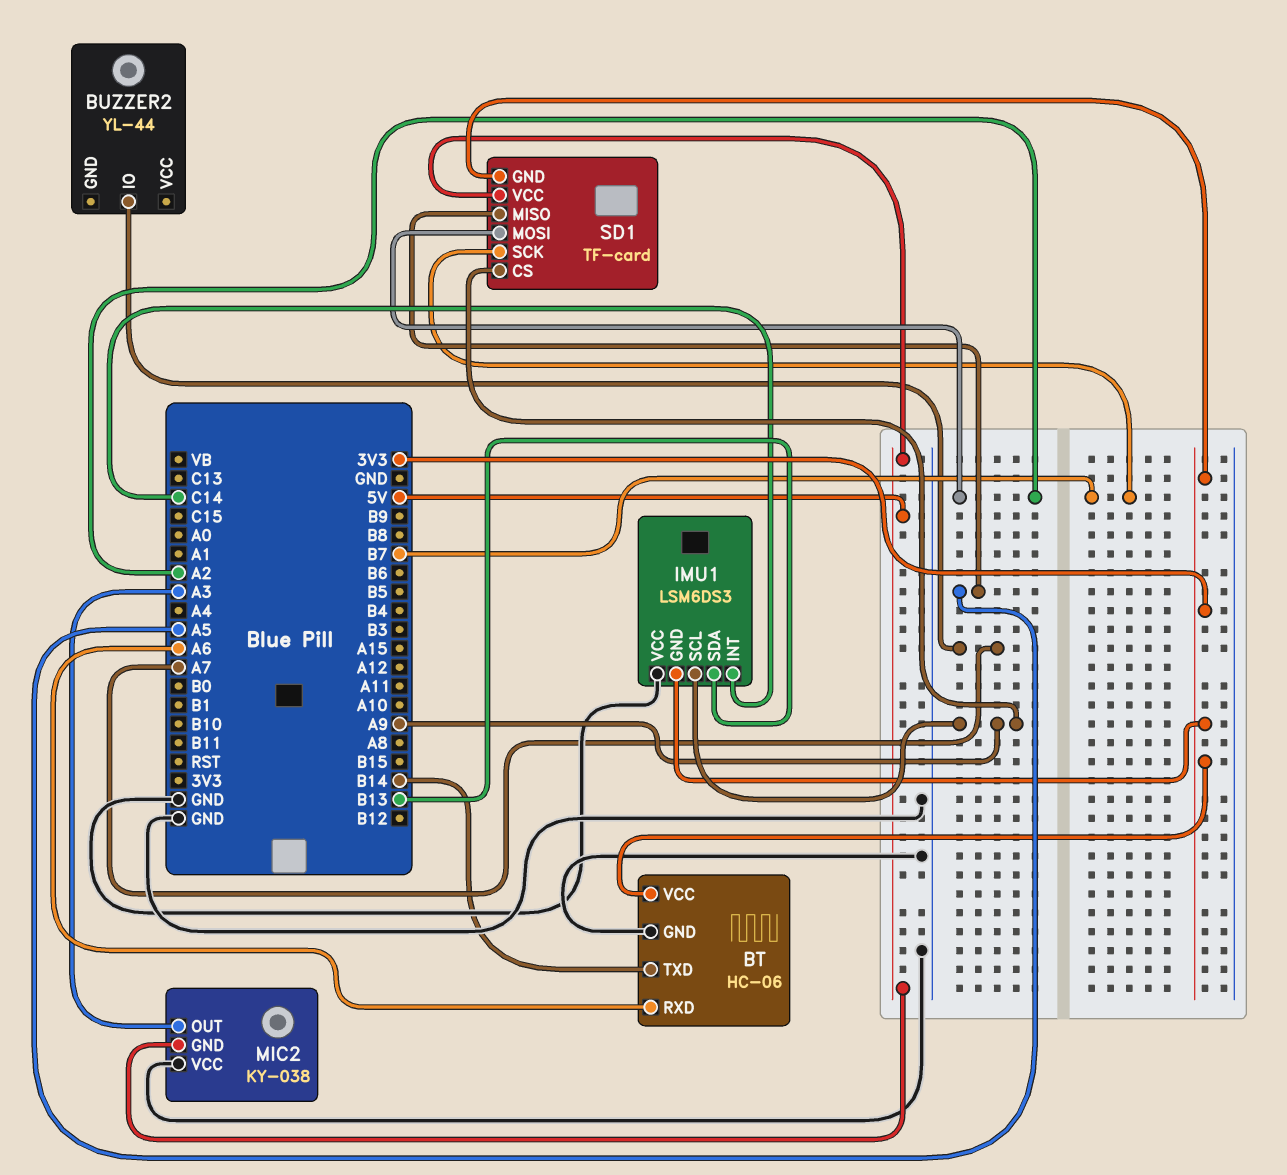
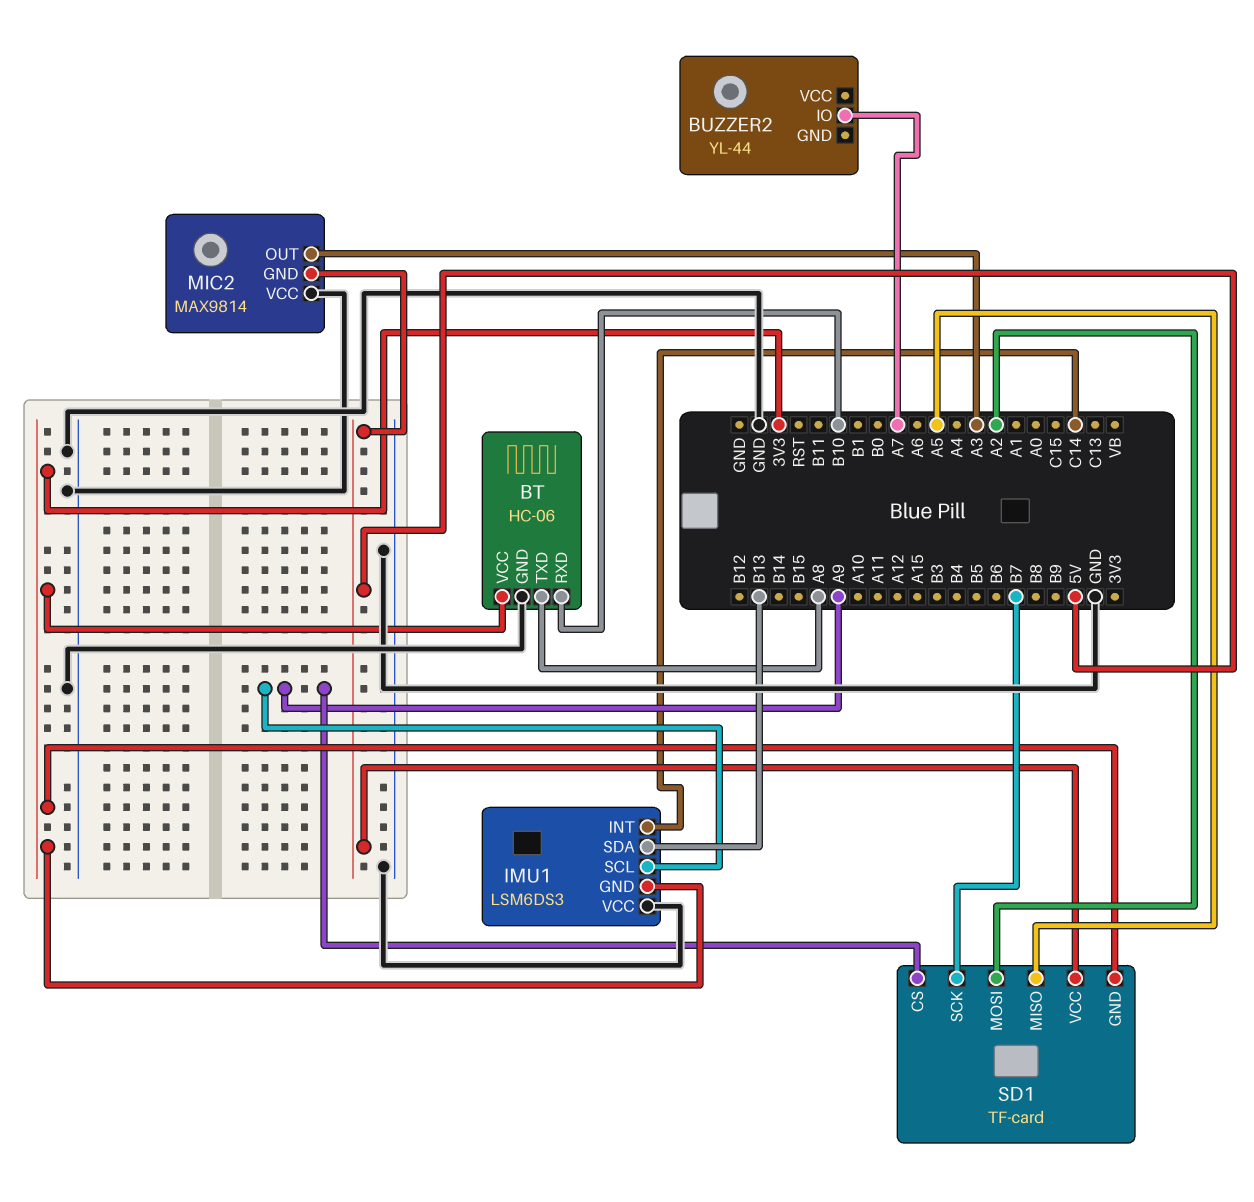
BT pin RXD: A6 -> B10
BT pin TXD: B14 -> A8
MIC2: KY-038 -> MAX9814

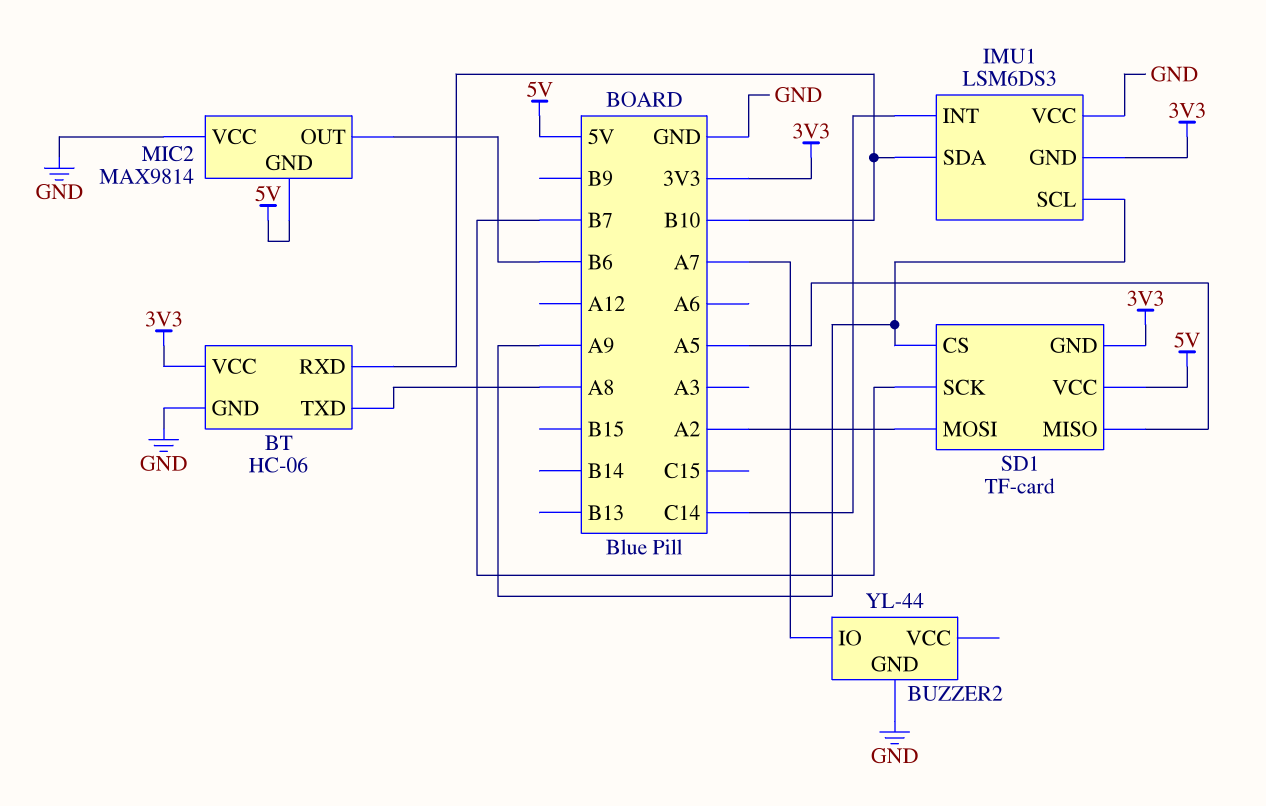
BUZZER2 pin GND: none -> GND
IMU1 pin SDA: B13 -> B10
MIC2 pin OUT: A3 -> B6

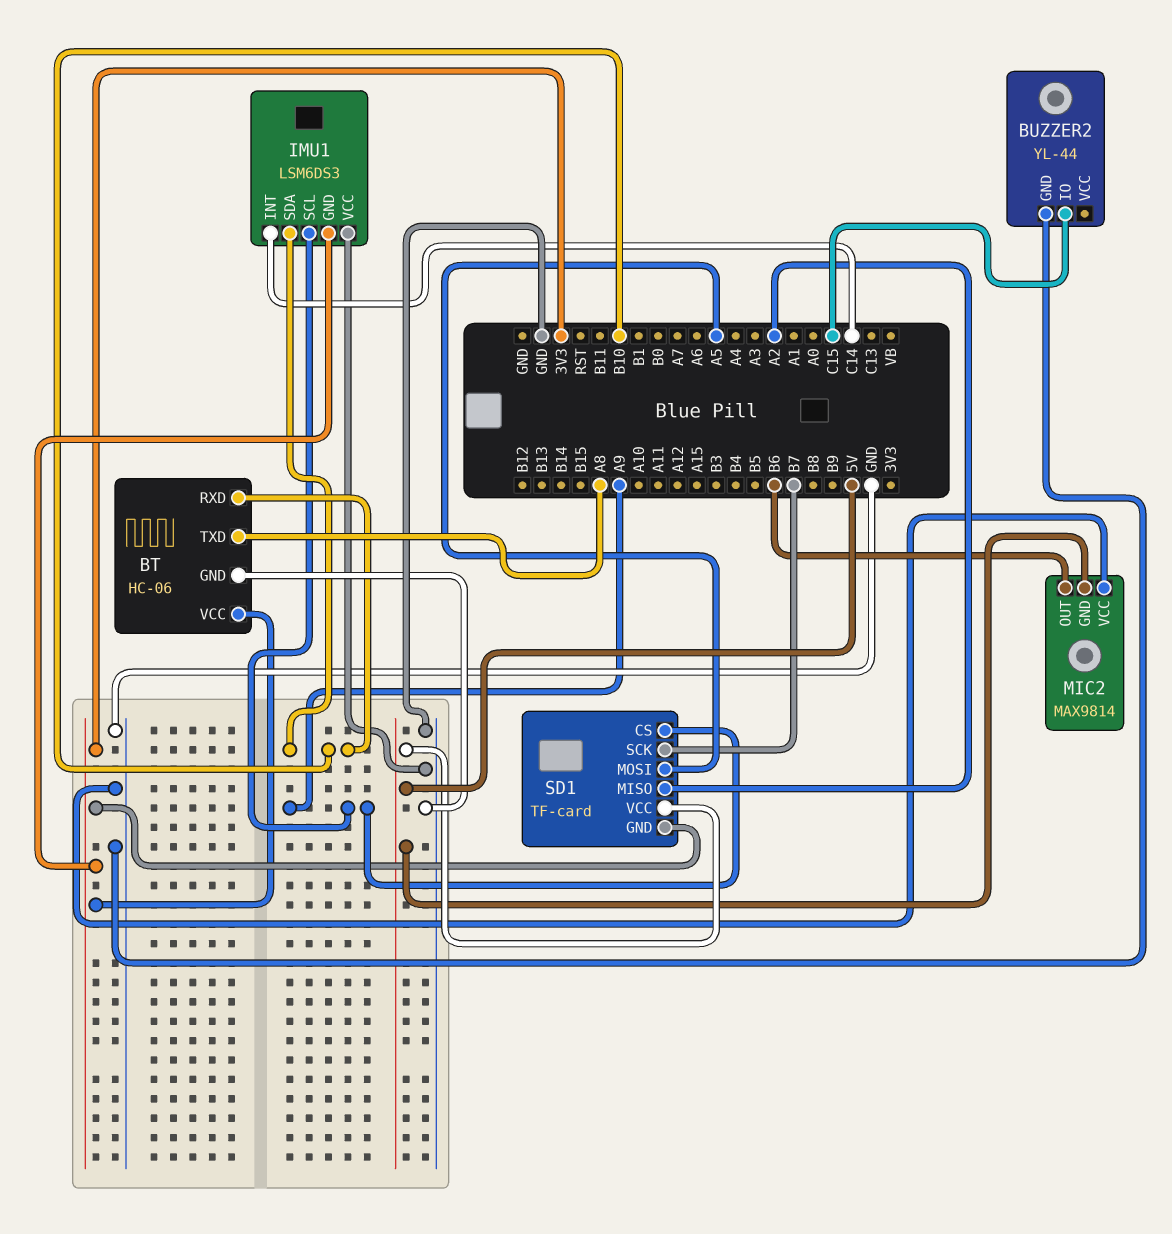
BUZZER2 pin IO: A7 -> C15
SD1 pin MISO: A5 -> A2
SD1 pin MOSI: A2 -> A5

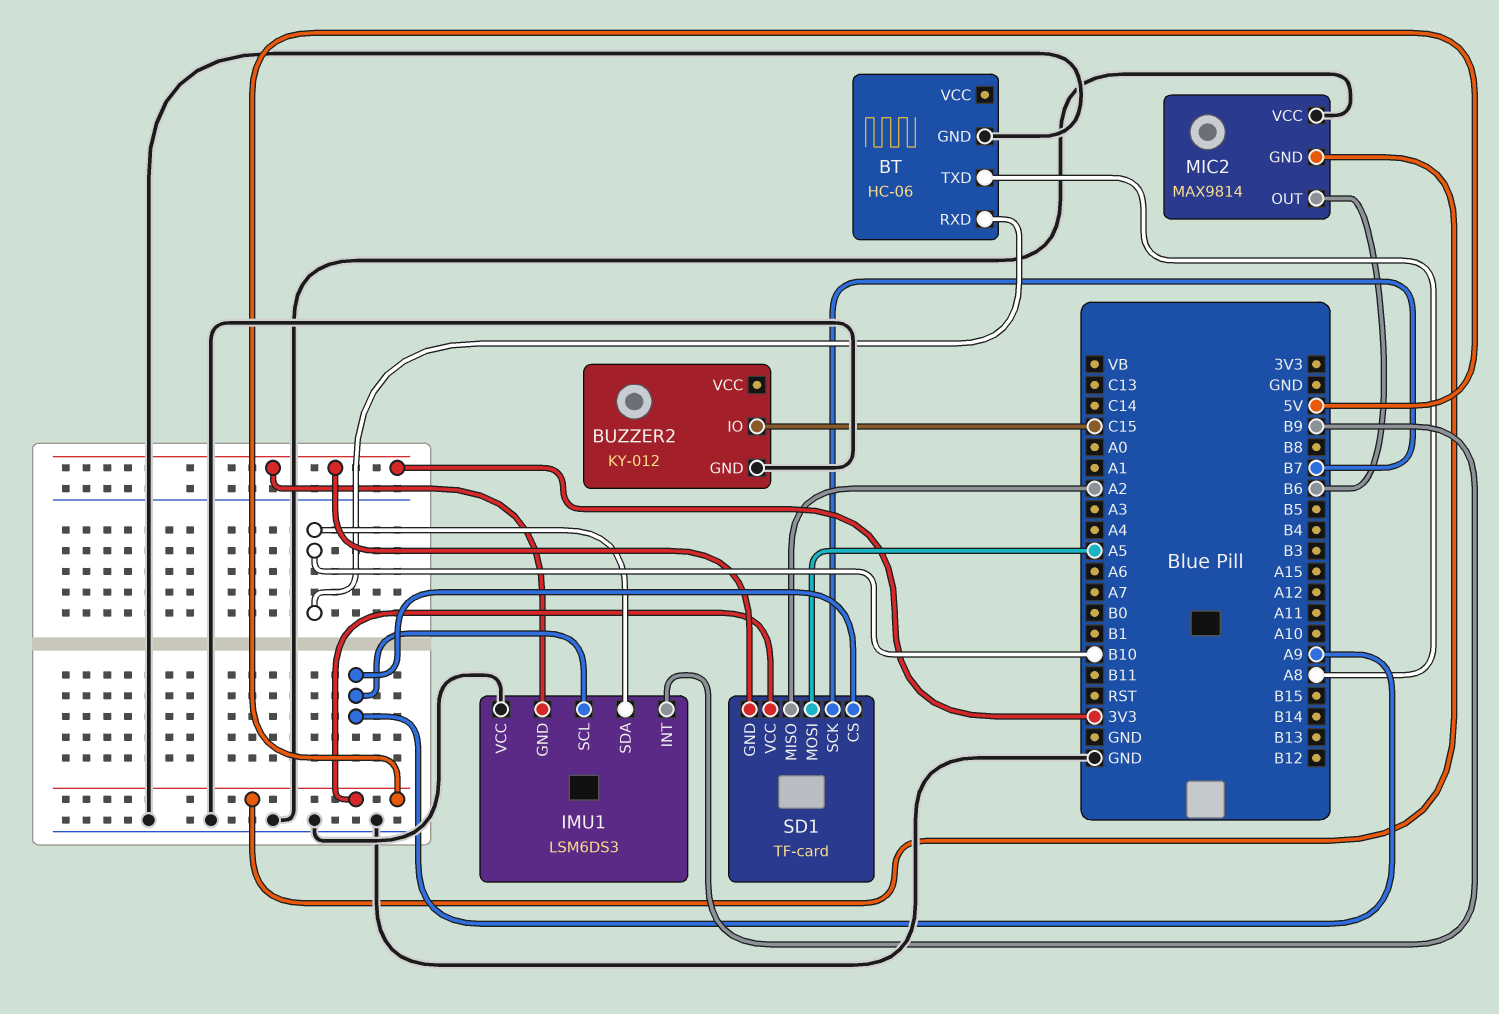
BT pin VCC: 3V3 -> none
BUZZER2: YL-44 -> KY-012
IMU1 pin INT: C14 -> B9

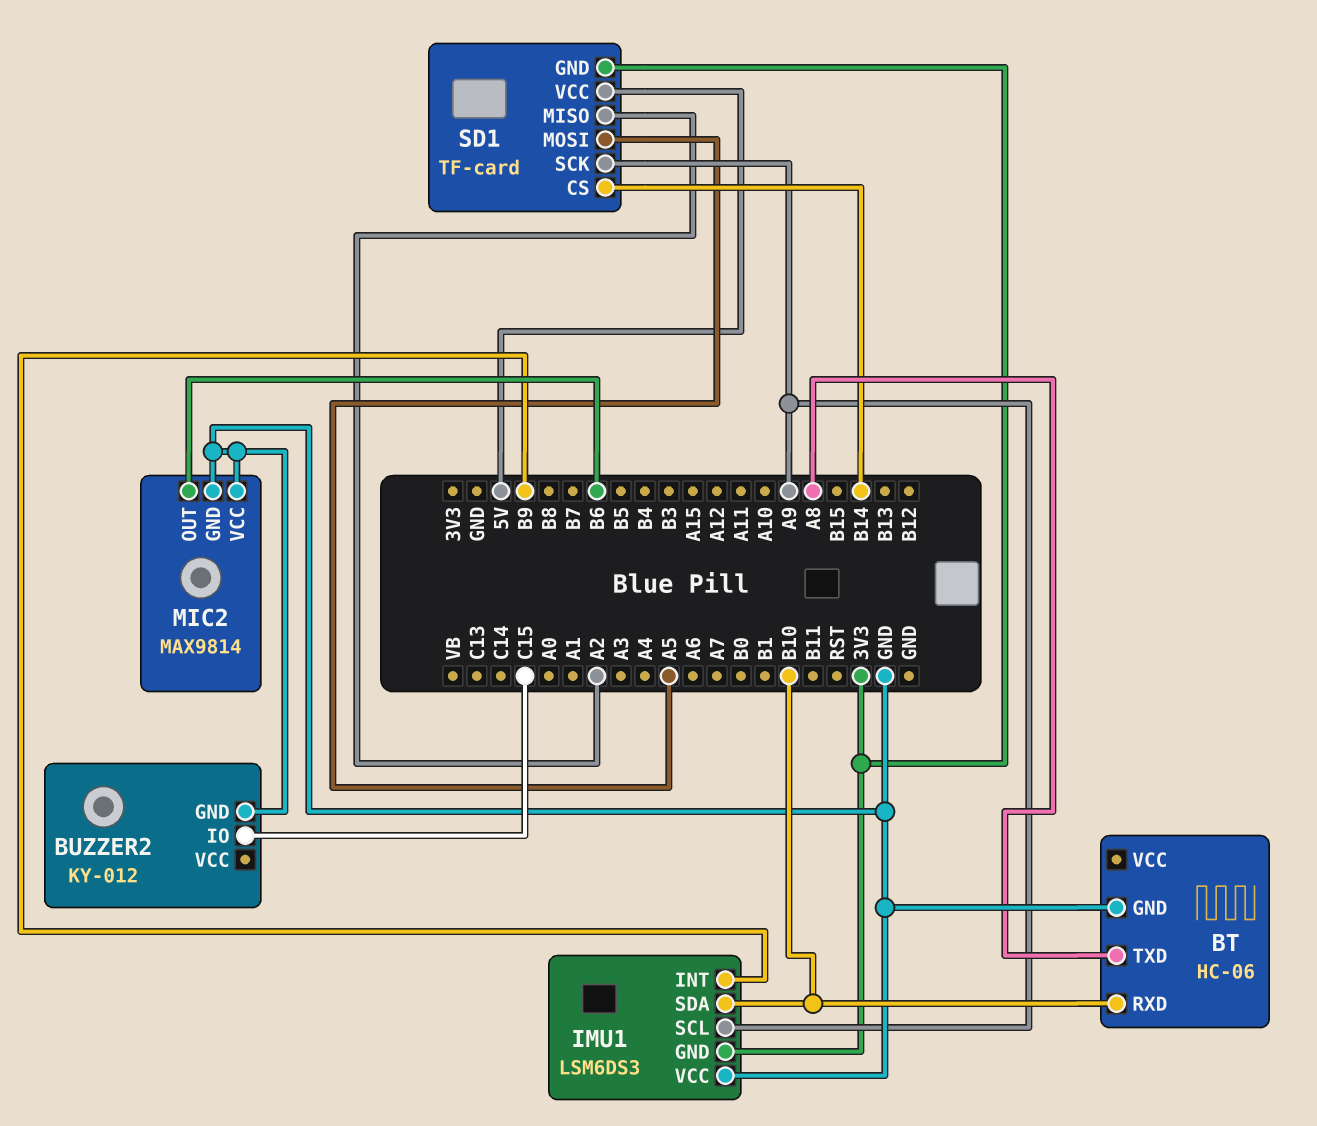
MIC2 pin GND: 5V -> GND
SD1 pin CS: A9 -> B14
SD1 pin SCK: B7 -> A9

